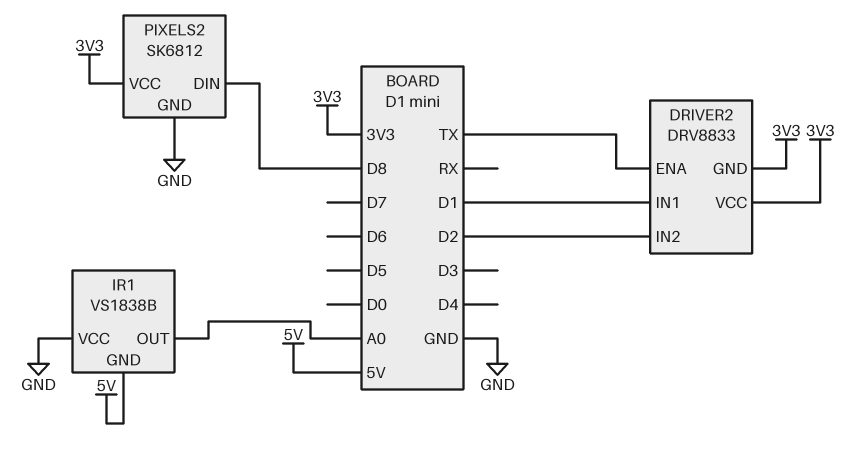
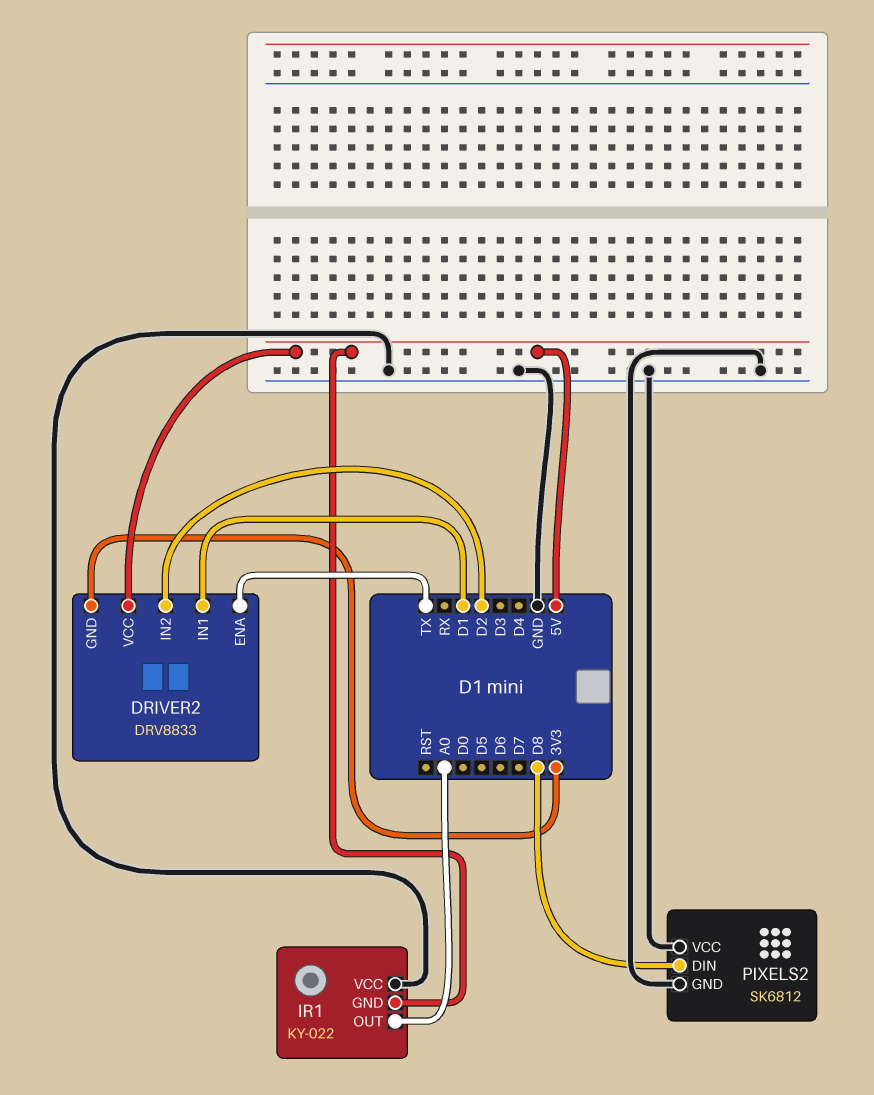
DRIVER2 pin VCC: 3V3 -> 5V
IR1: VS1838B -> KY-022
PIXELS2 pin VCC: 3V3 -> GND

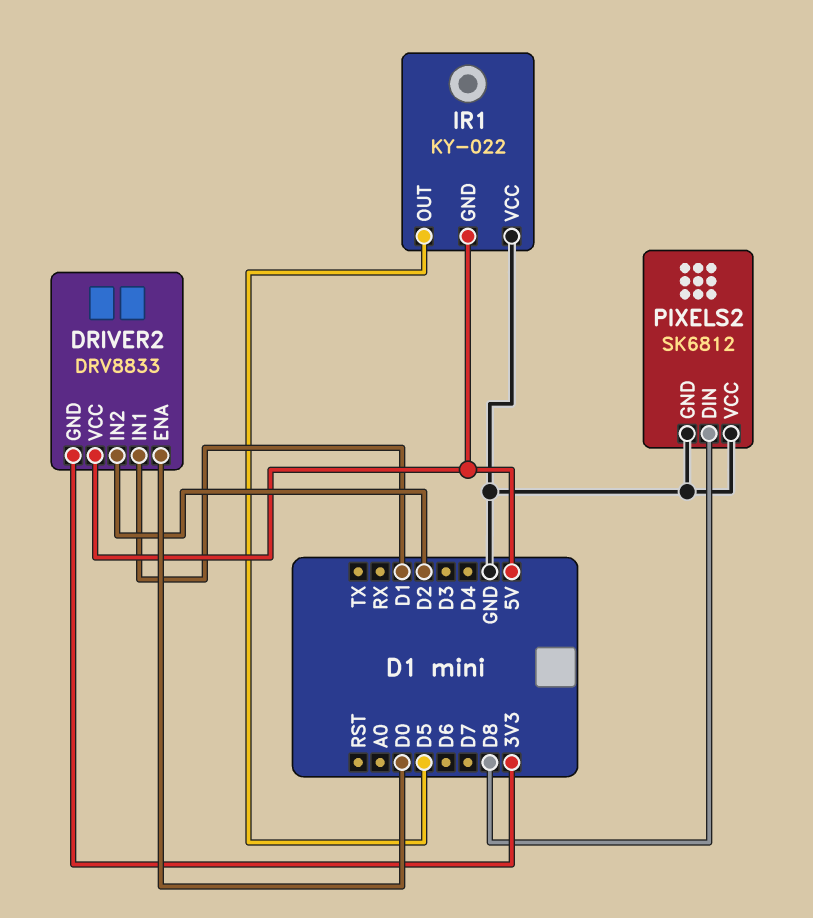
DRIVER2 pin ENA: TX -> D0
IR1 pin OUT: A0 -> D5

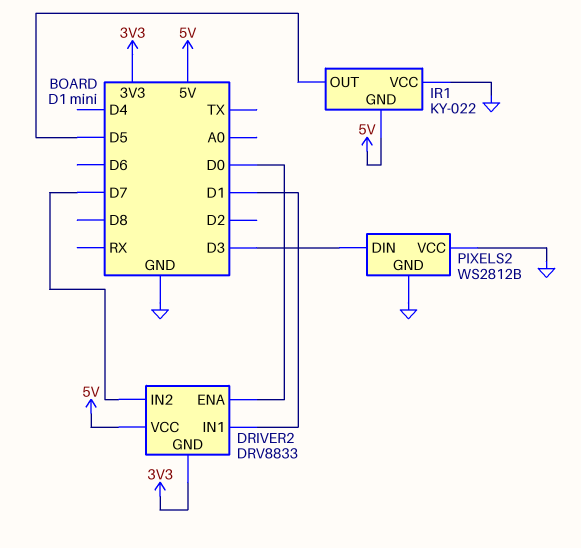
DRIVER2 pin IN2: D2 -> D7
PIXELS2: SK6812 -> WS2812B
PIXELS2 pin DIN: D8 -> D3

